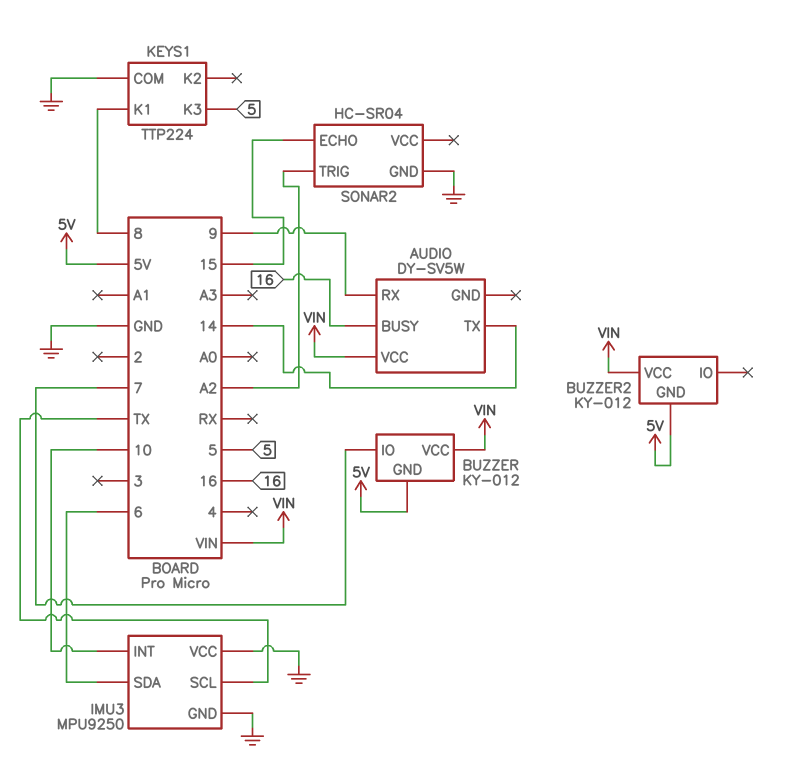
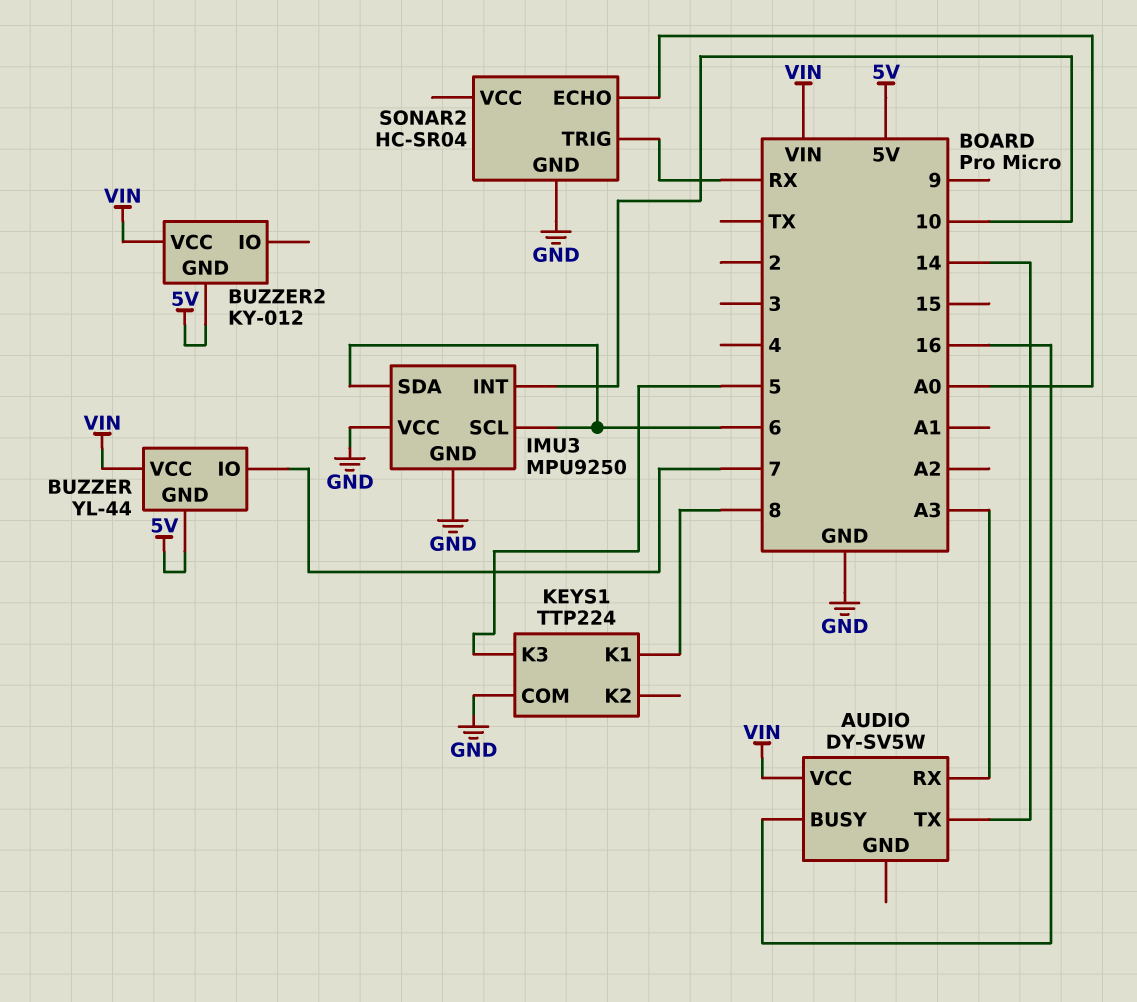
AUDIO pin RX: 9 -> A3
BUZZER: KY-012 -> YL-44
IMU3 pin SCL: TX -> 6
SONAR2 pin ECHO: 15 -> A0
SONAR2 pin TRIG: A2 -> RX

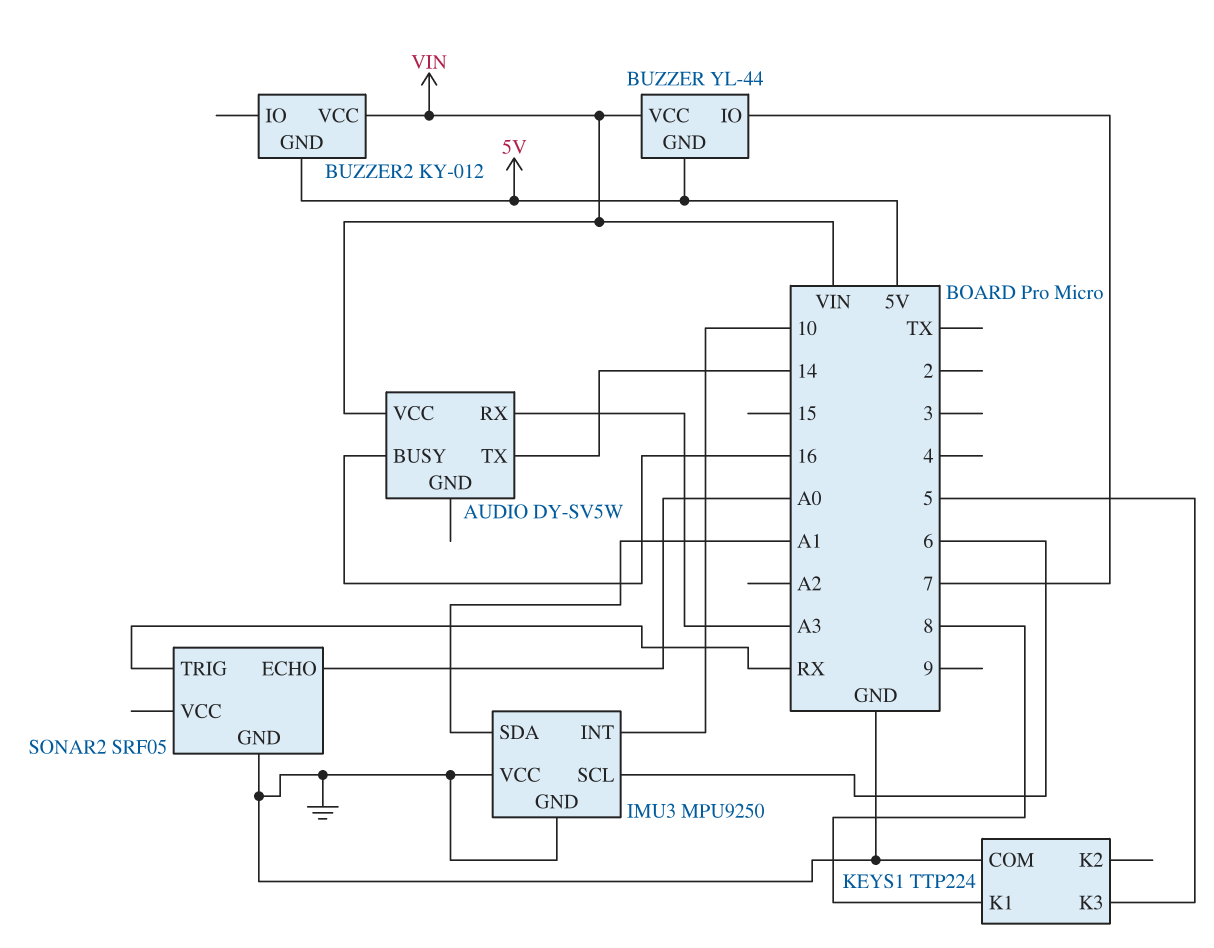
IMU3 pin SDA: 6 -> A1
SONAR2: HC-SR04 -> SRF05

